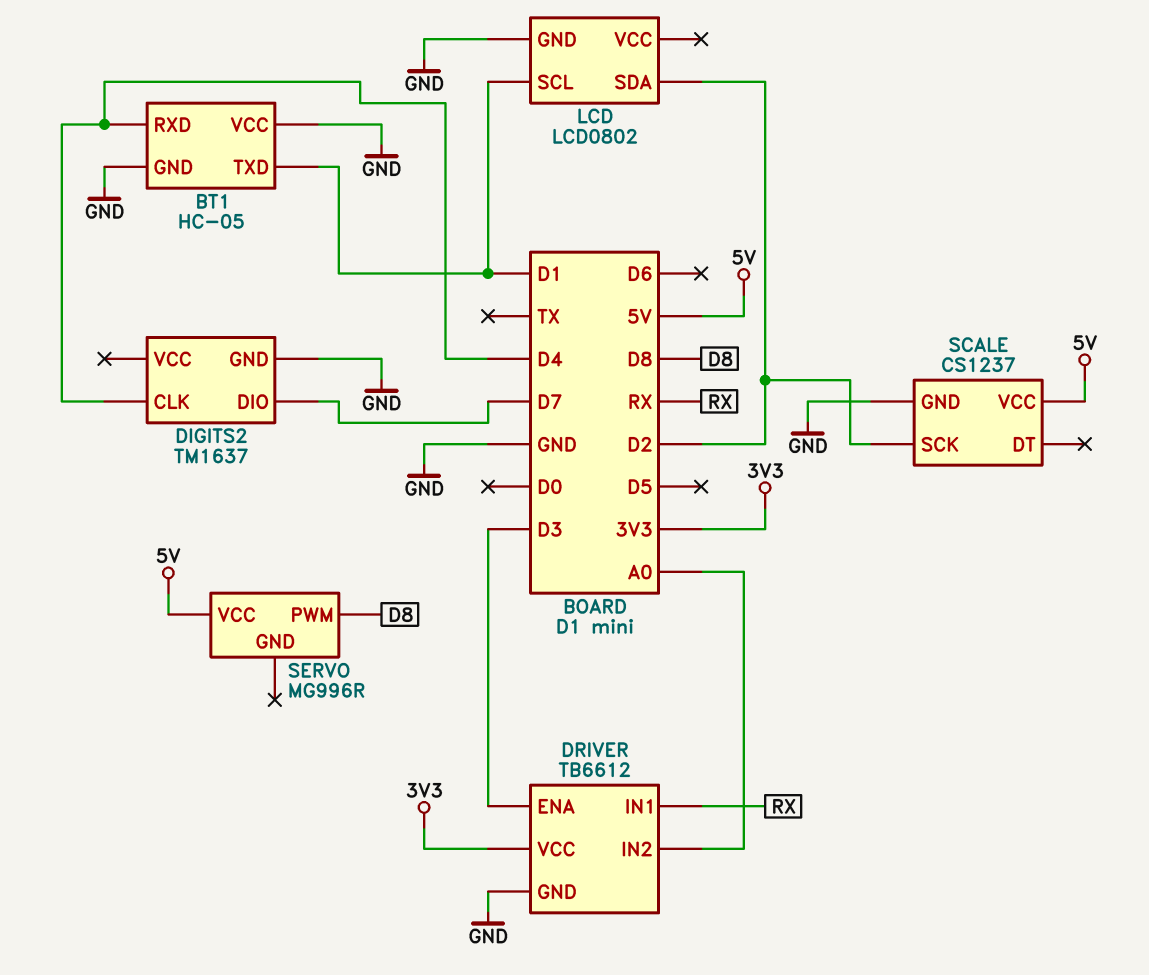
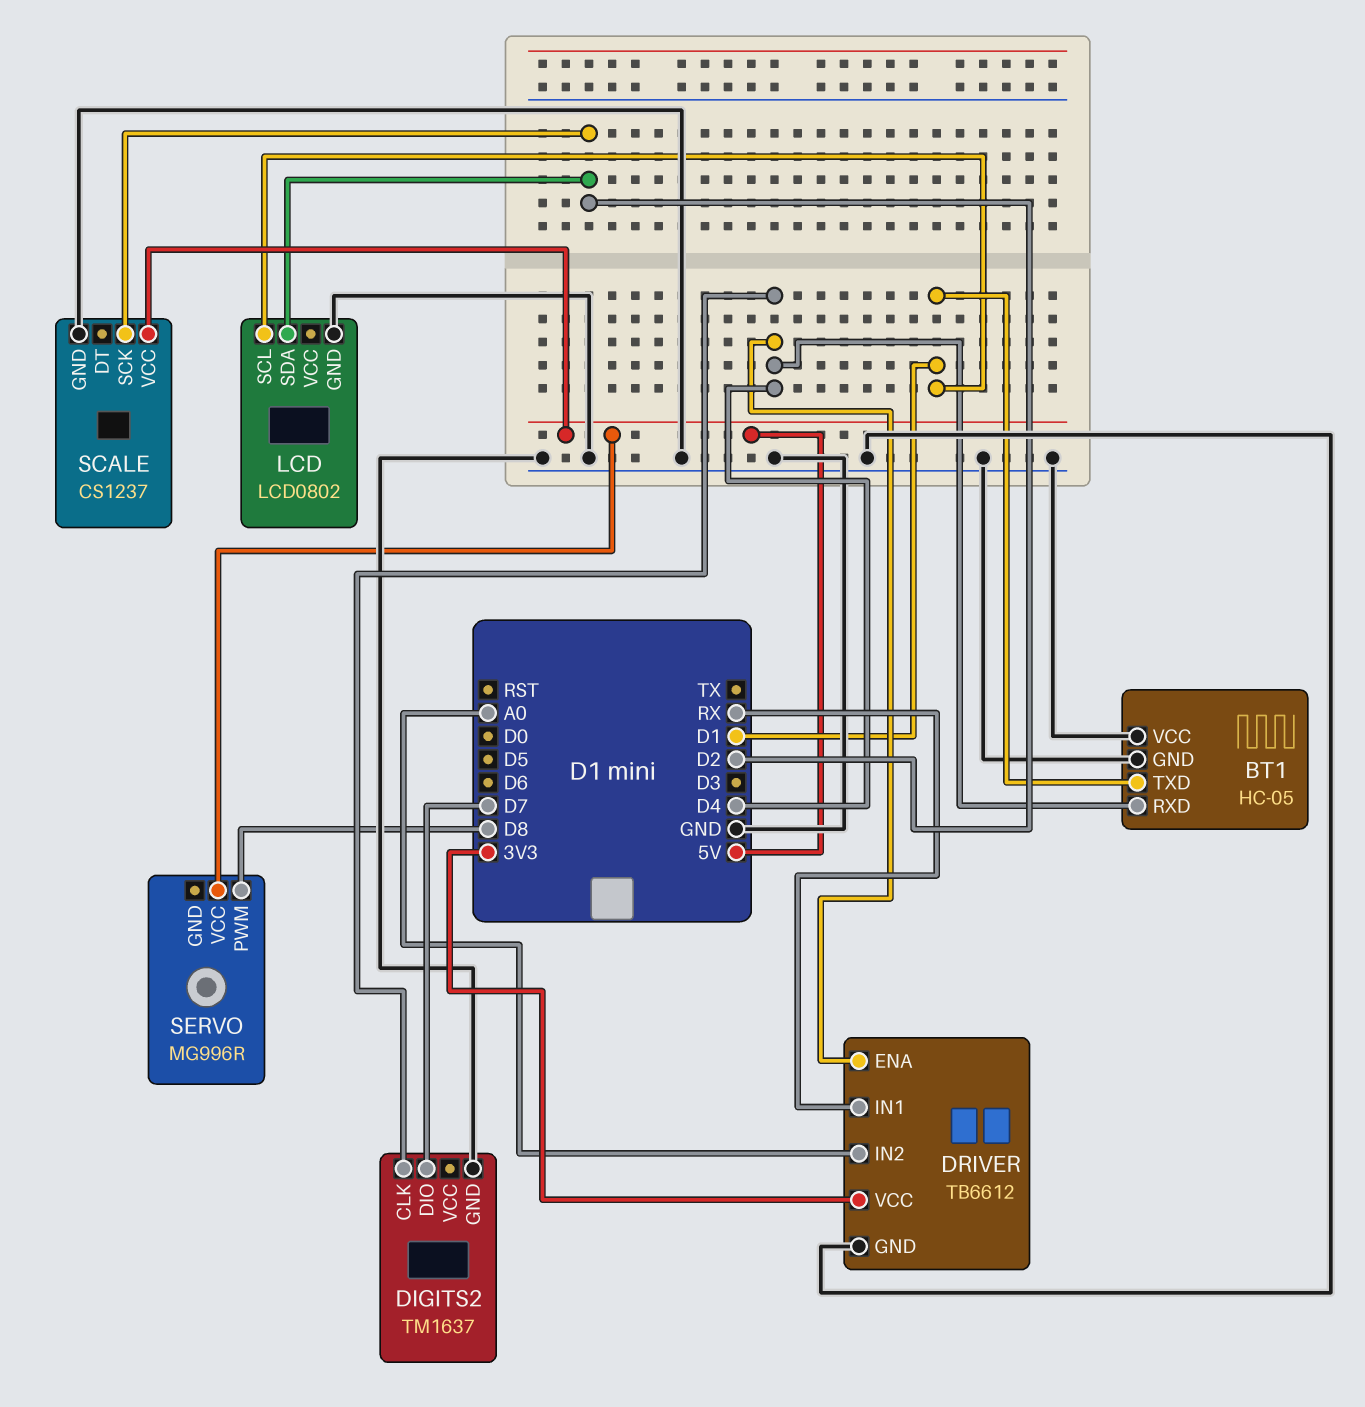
DRIVER pin ENA: D3 -> D4

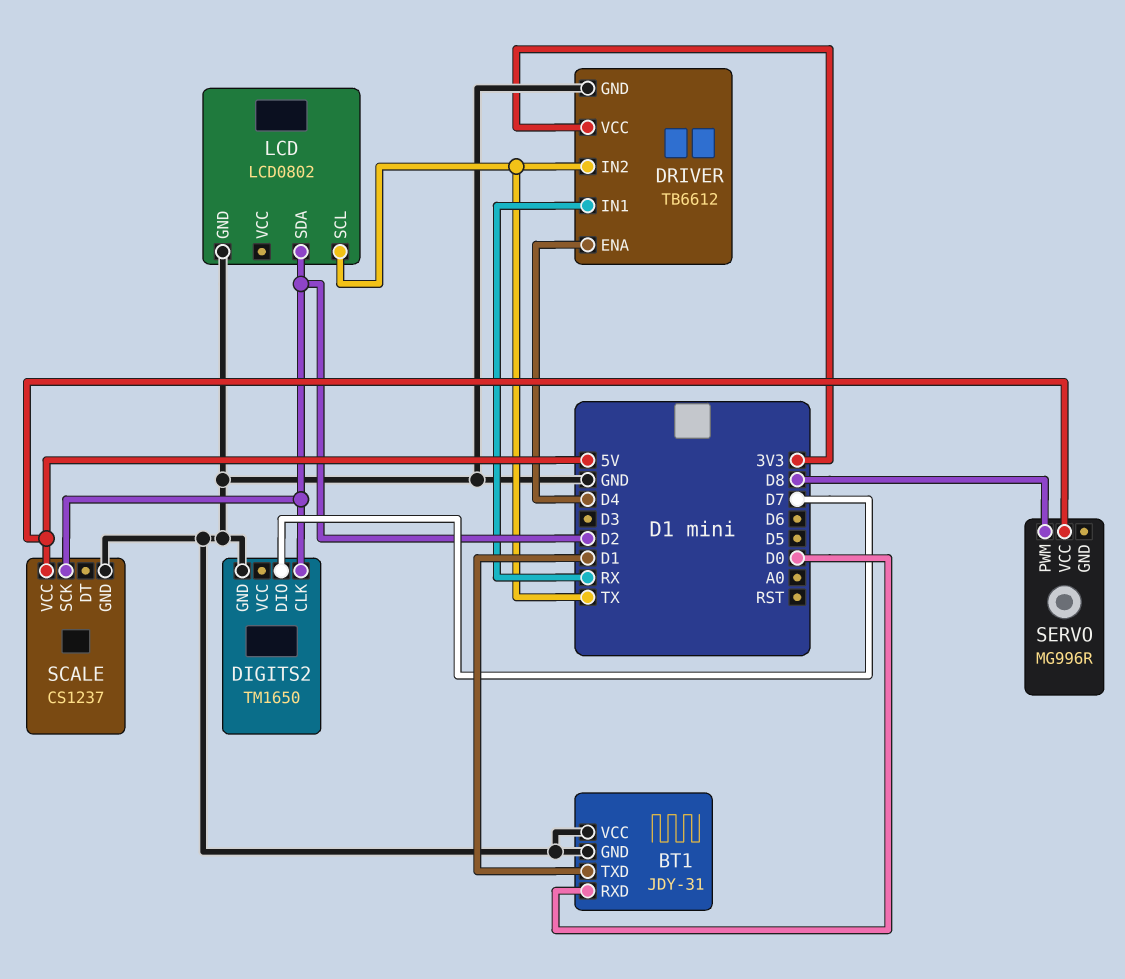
BT1: HC-05 -> JDY-31
BT1 pin RXD: D4 -> D0
DIGITS2: TM1637 -> TM1650
DIGITS2 pin CLK: D4 -> D2
DRIVER pin IN2: A0 -> TX
LCD pin SCL: D1 -> TX

